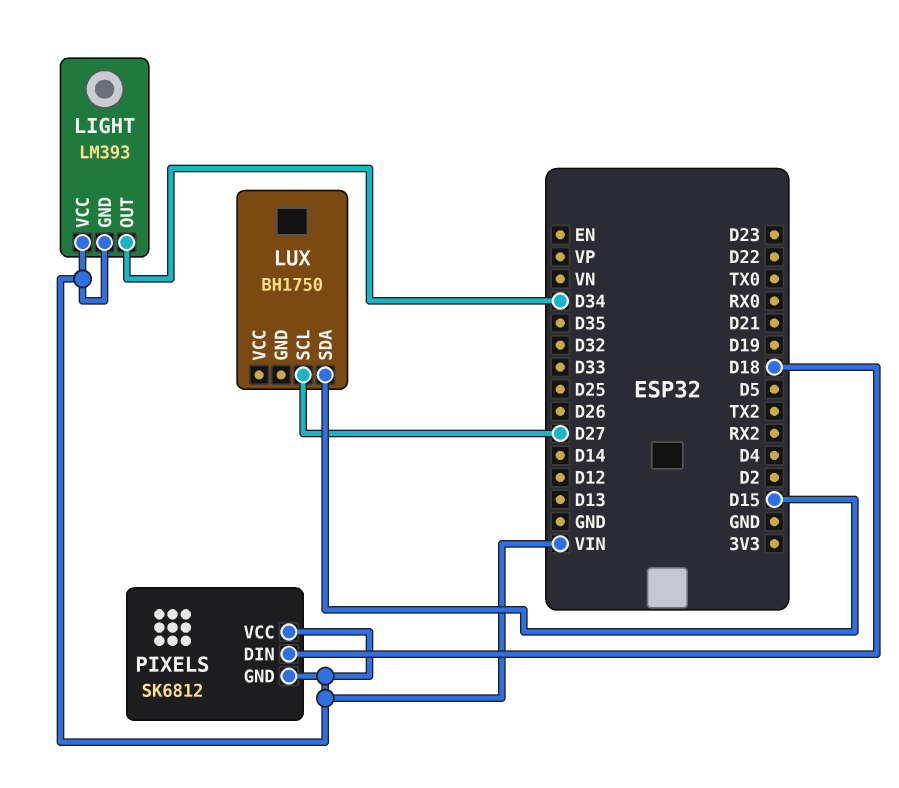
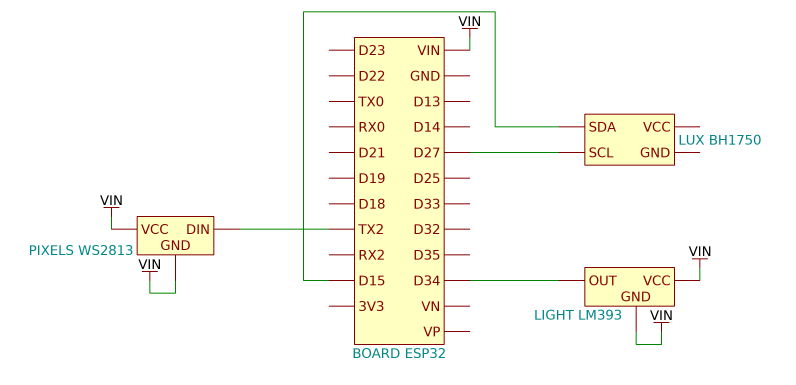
PIXELS: SK6812 -> WS2813
PIXELS pin DIN: D18 -> TX2

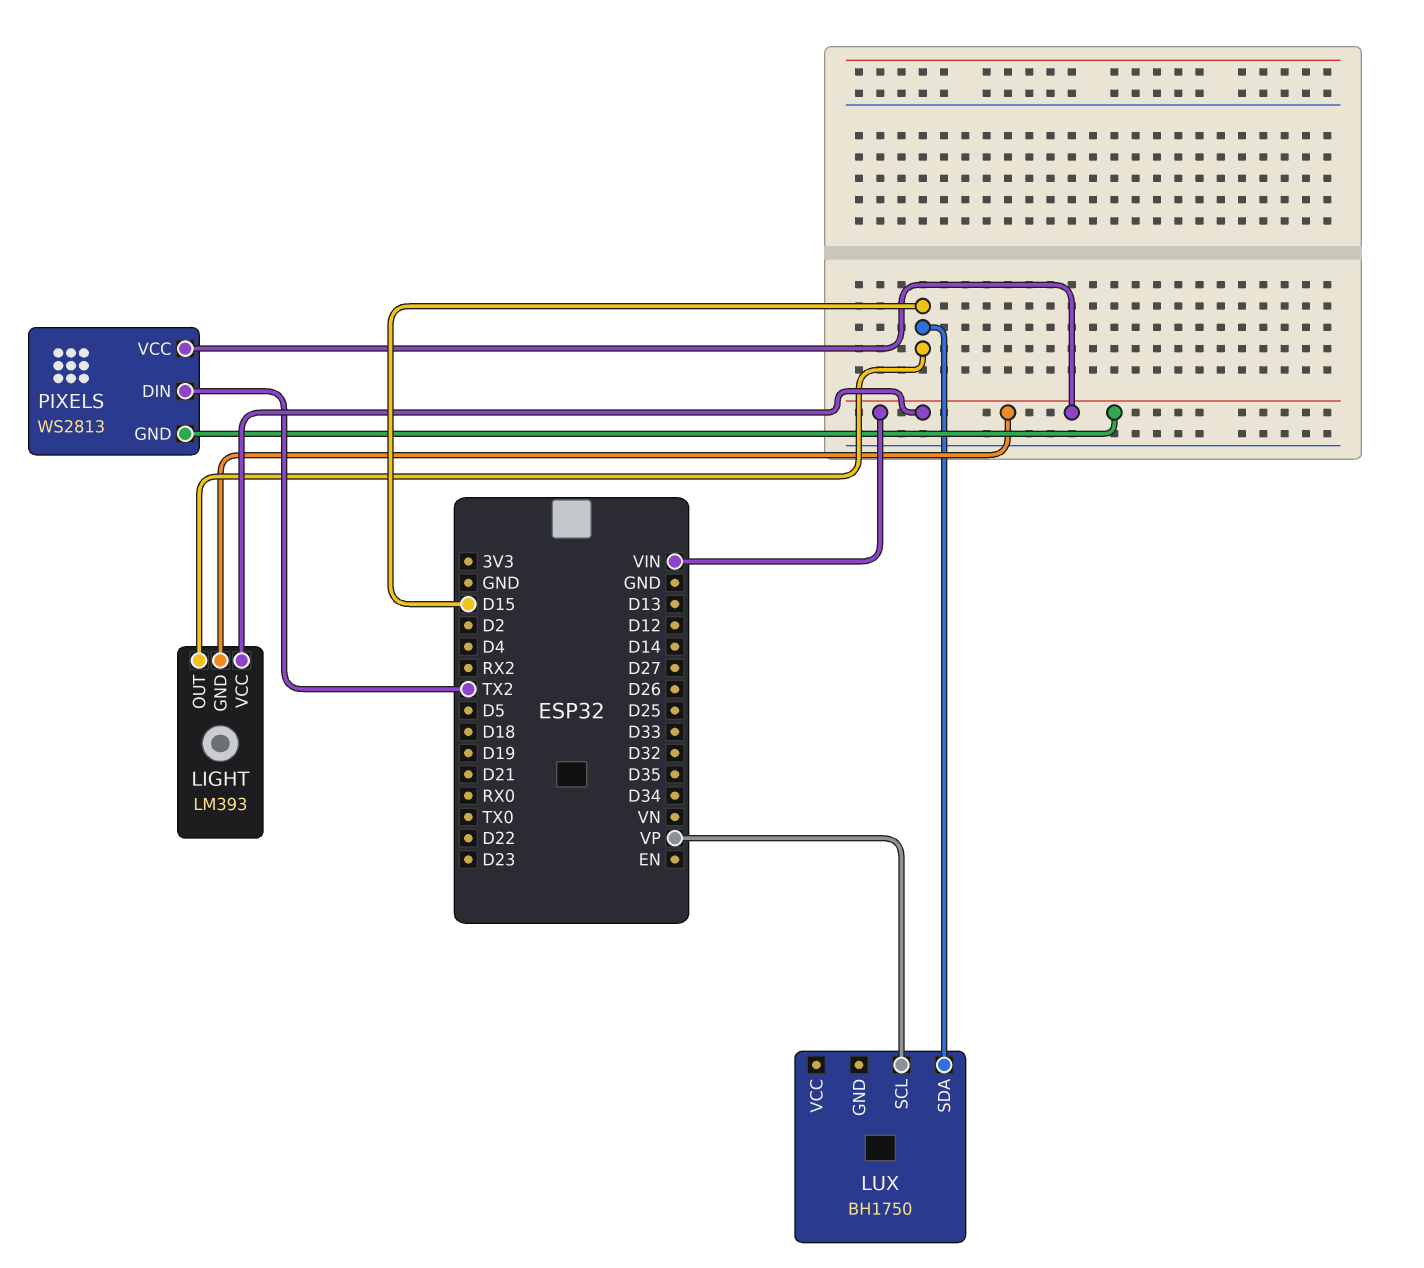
LIGHT pin OUT: D34 -> D15
LUX pin SCL: D27 -> VP

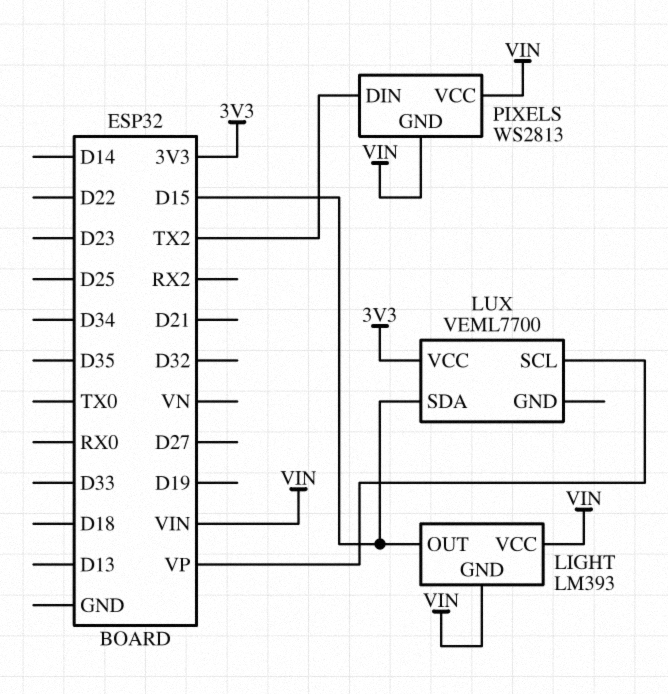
LUX: BH1750 -> VEML7700
LUX pin VCC: none -> 3V3

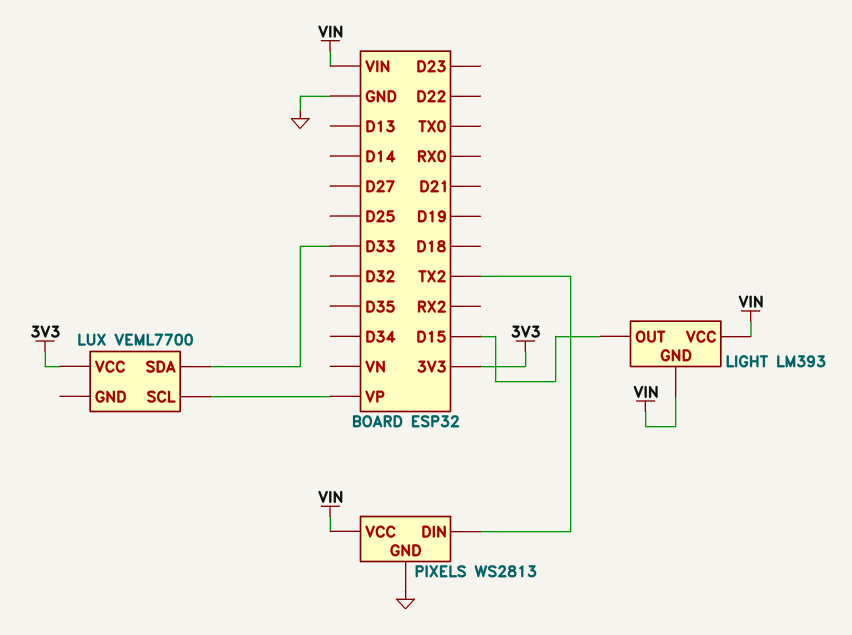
LUX pin SDA: D15 -> D33
PIXELS pin GND: VIN -> GND

